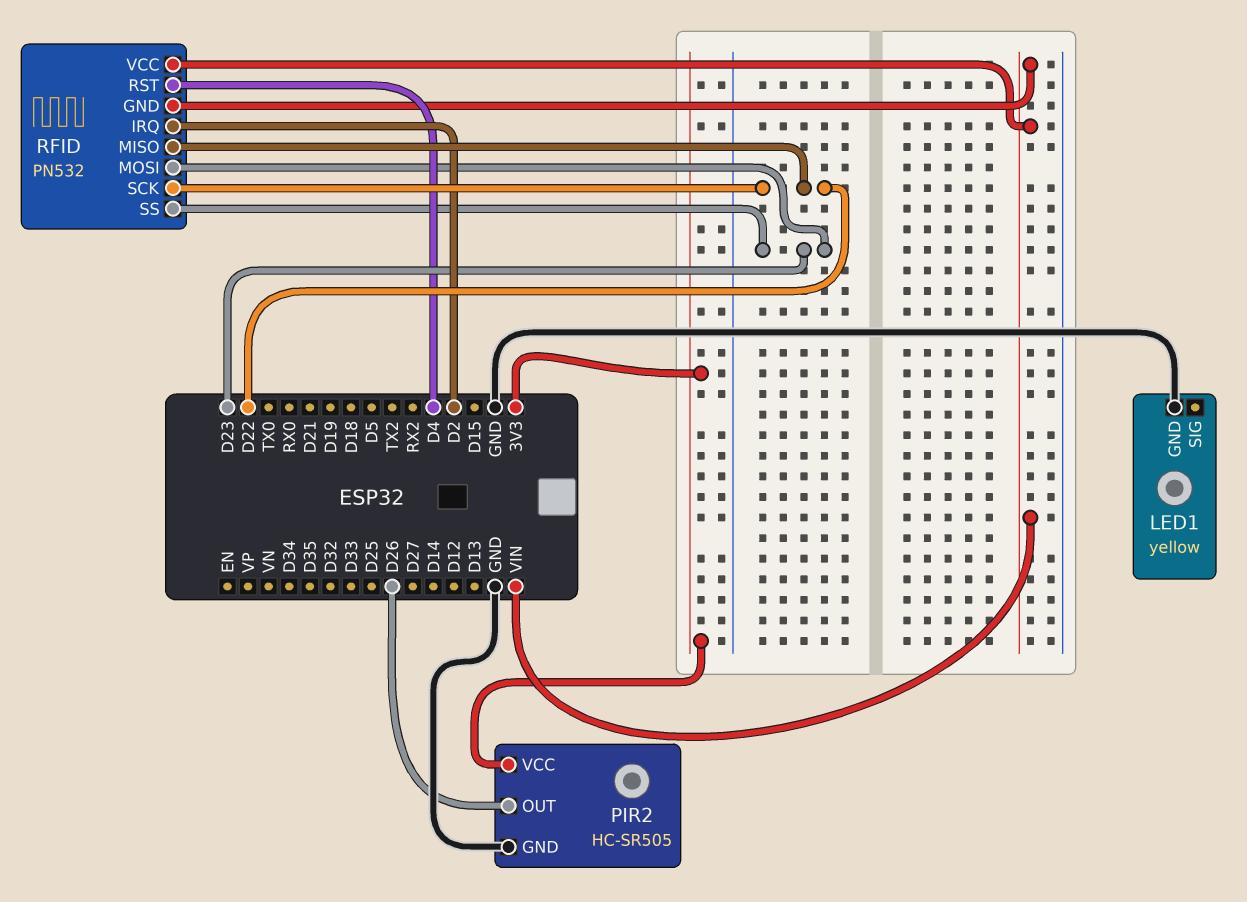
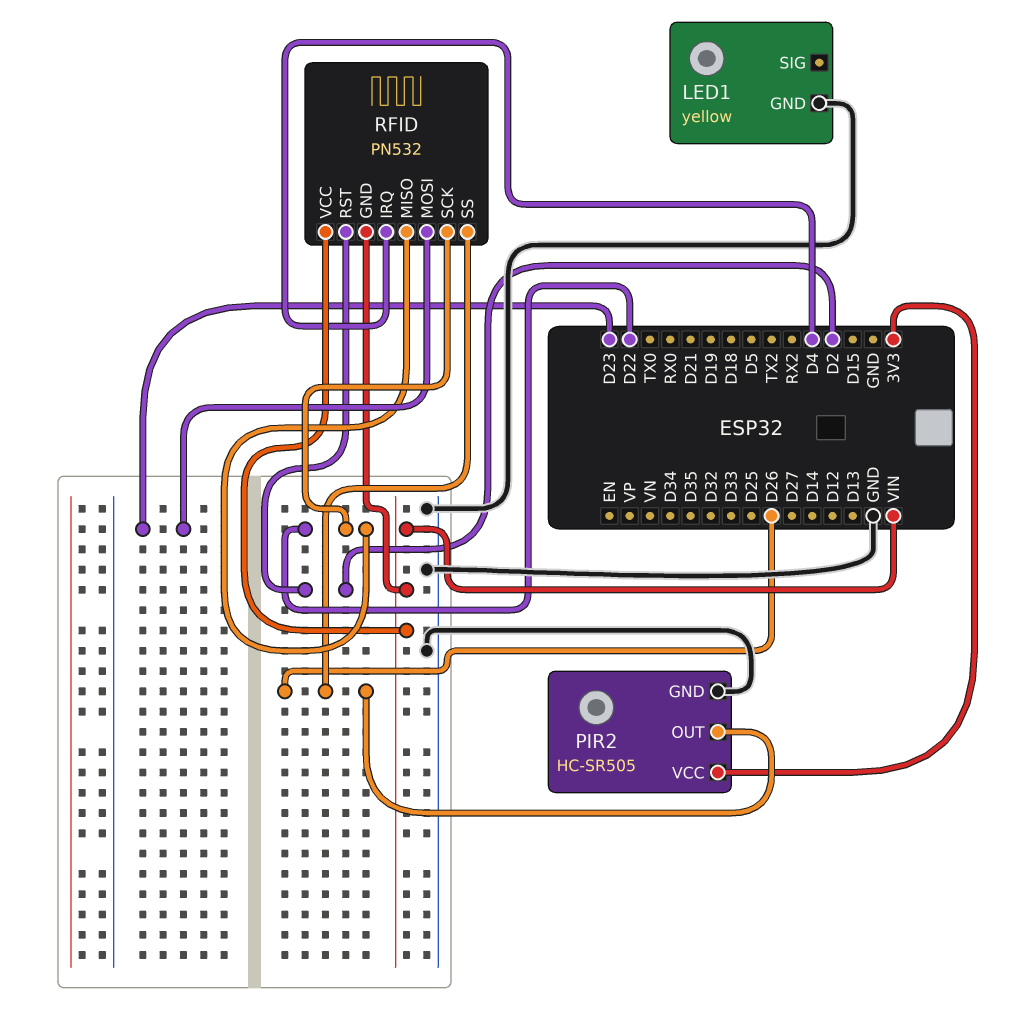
RFID pin IRQ: D2 -> D4
RFID pin RST: D4 -> D2
RFID pin SS: D23 -> D26

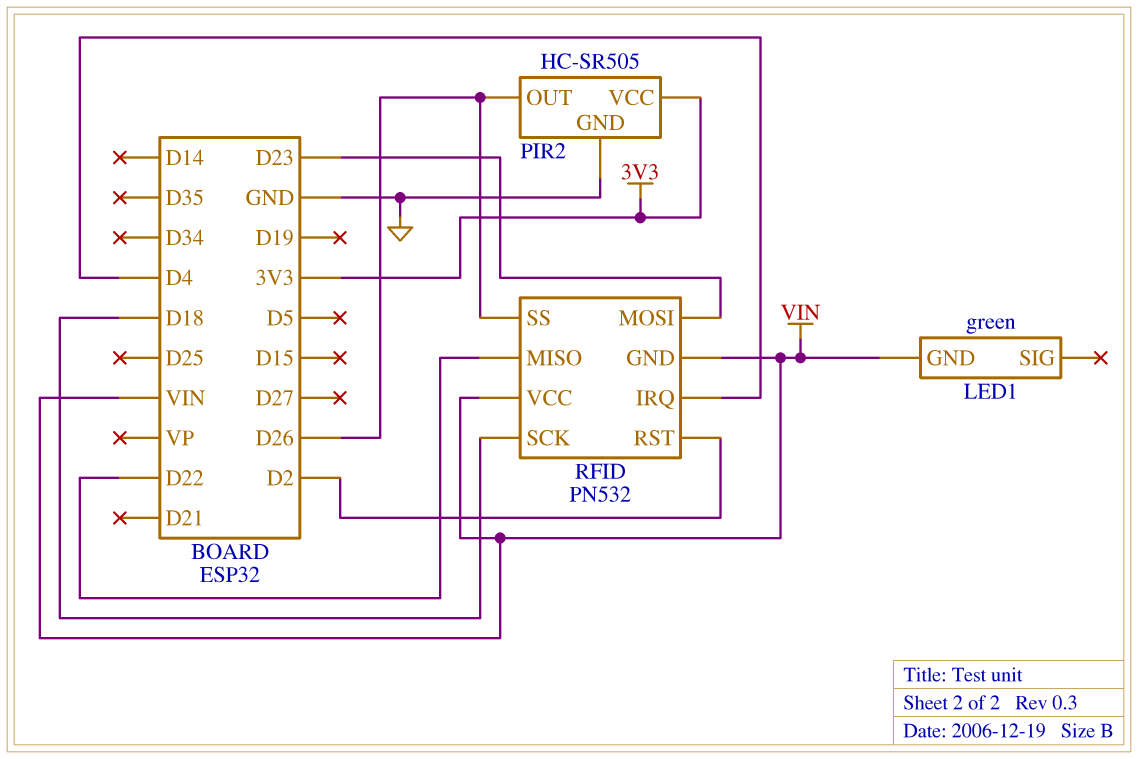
LED1: yellow -> green
LED1 pin GND: GND -> VIN
RFID pin SCK: D22 -> D18

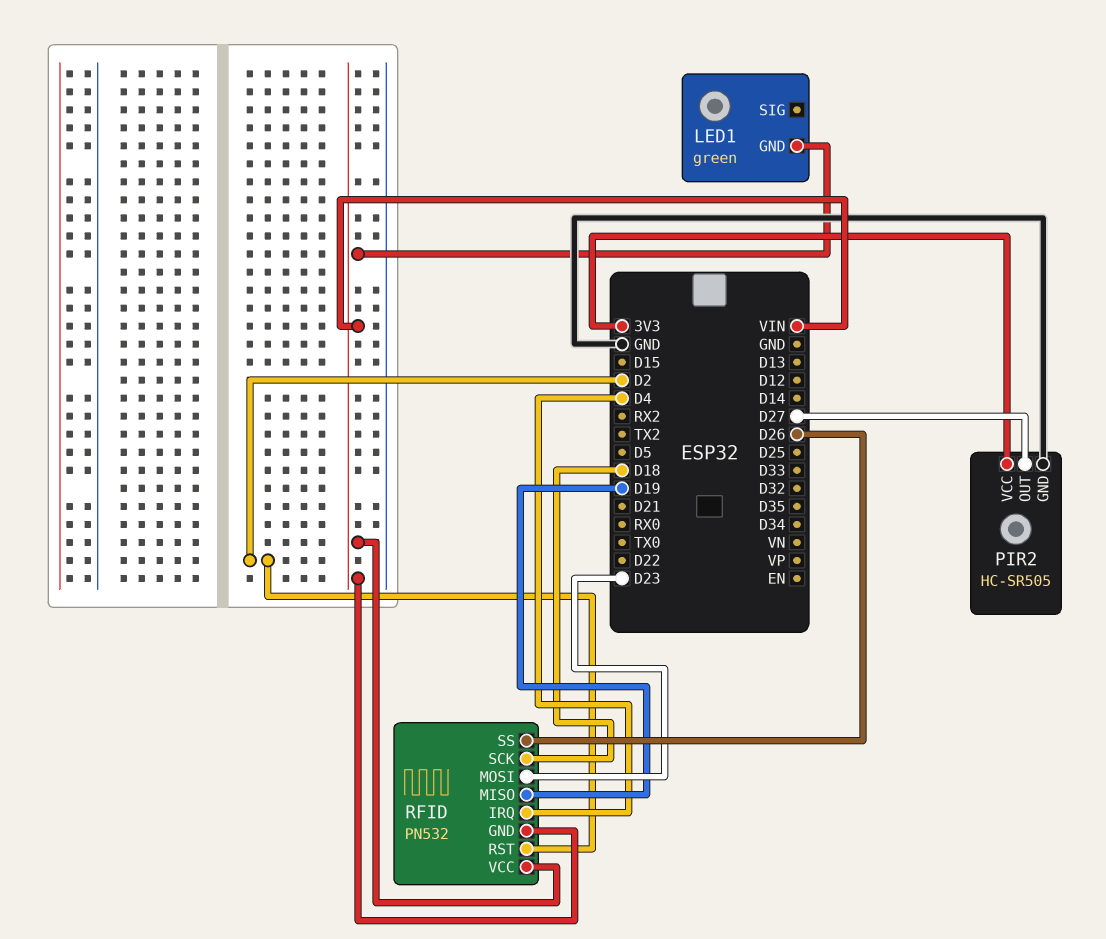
PIR2 pin OUT: D26 -> D27
RFID pin MISO: D22 -> D19

